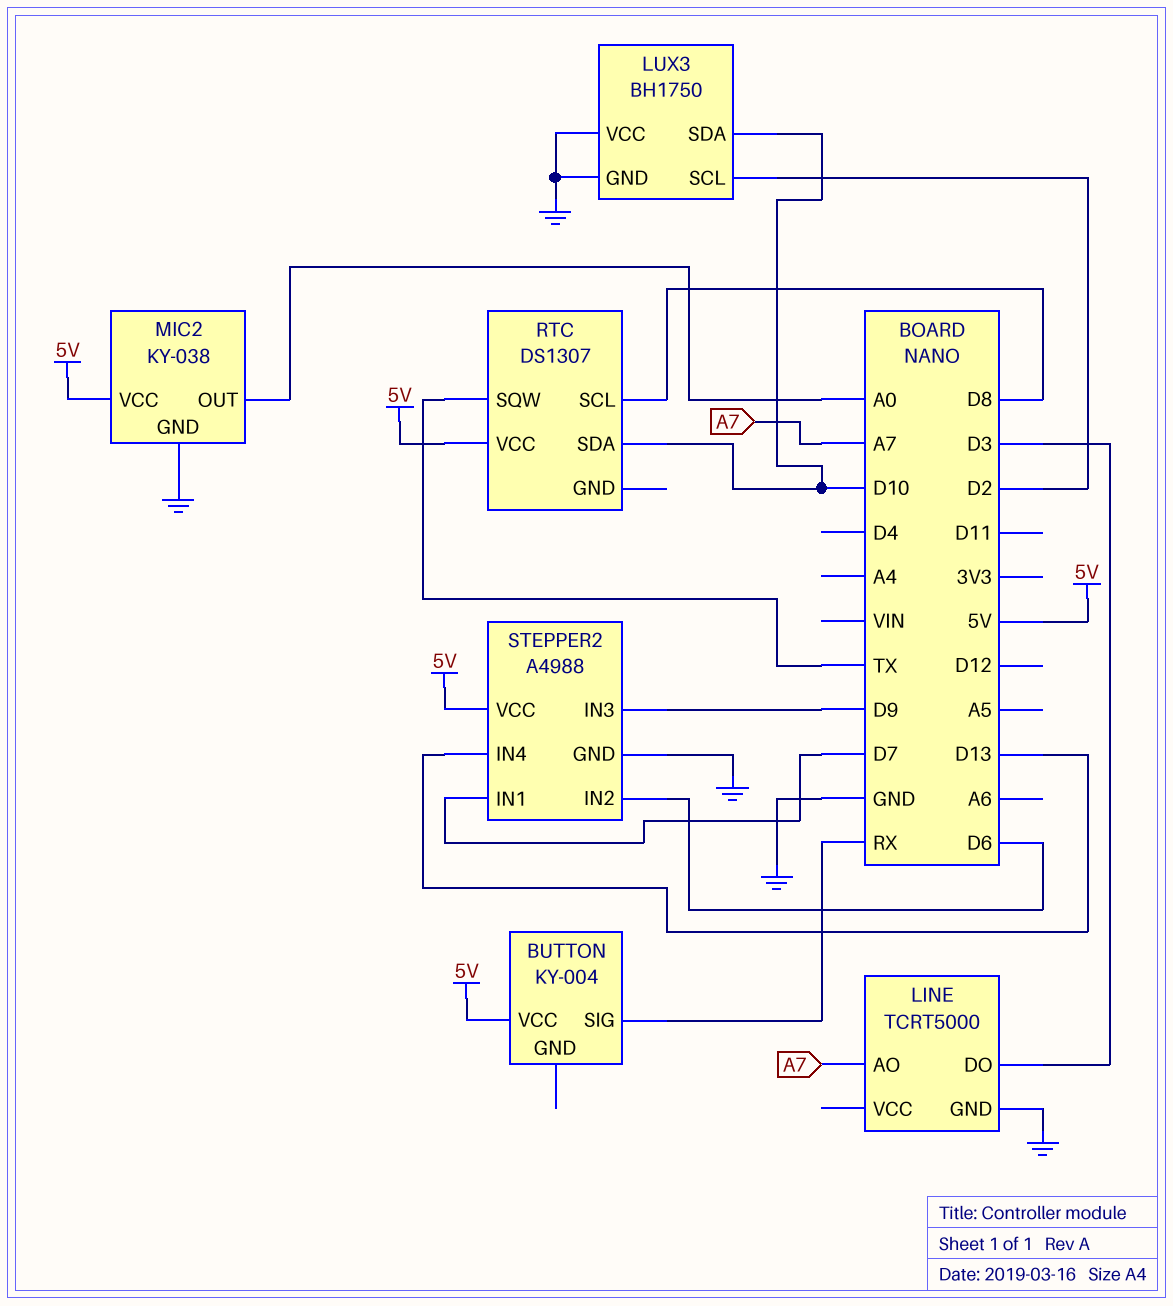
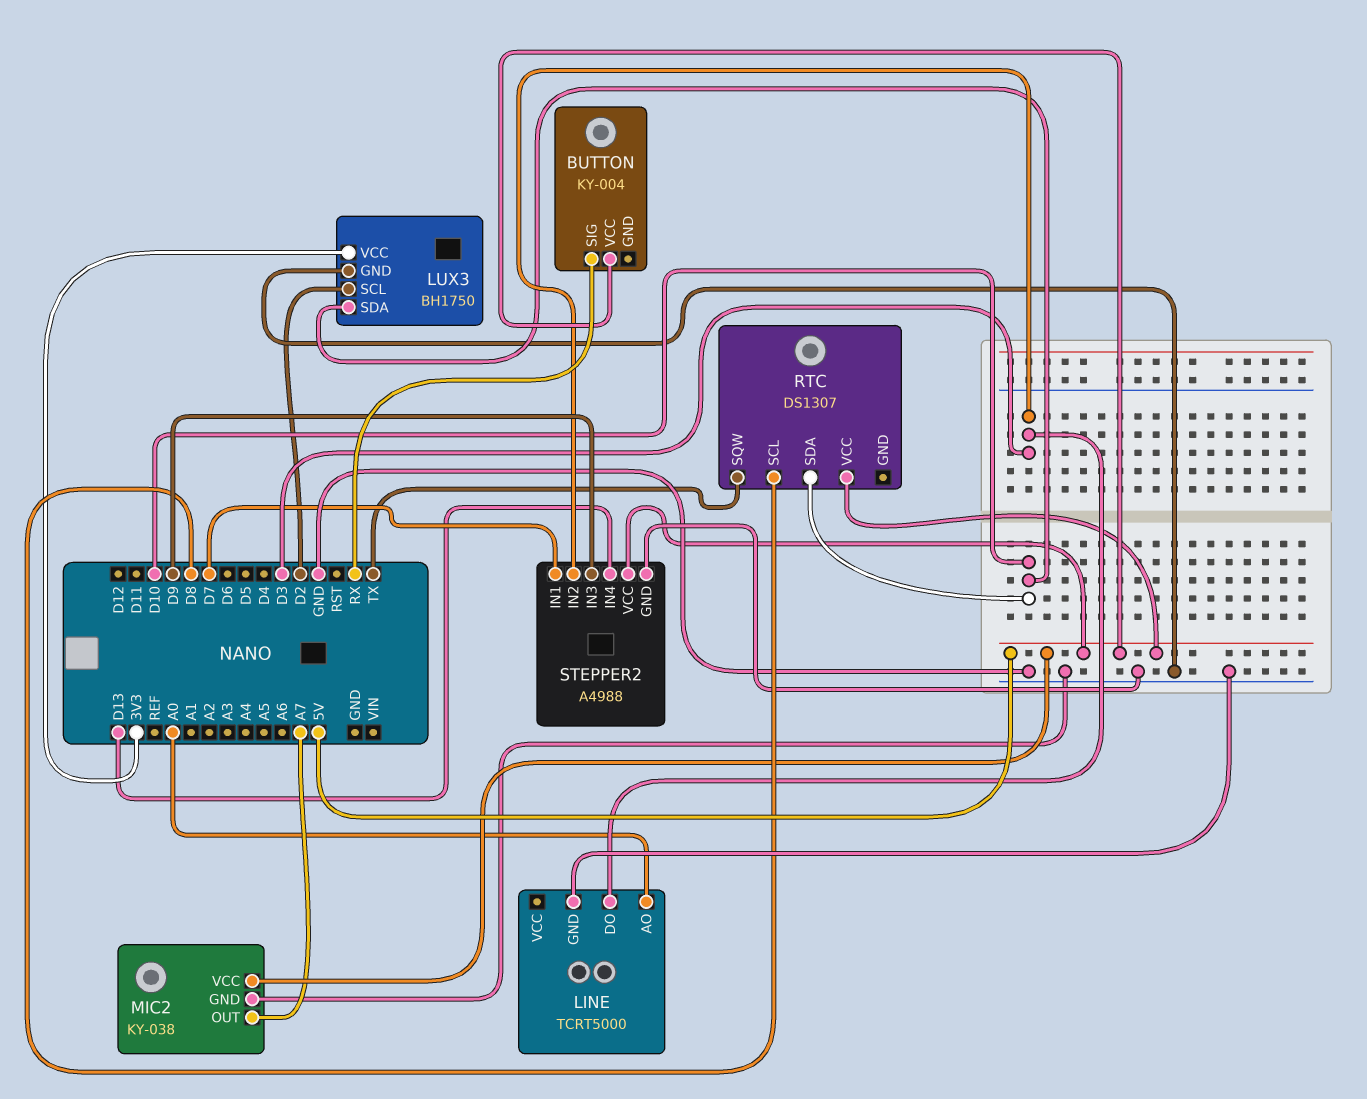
LINE pin AO: A7 -> A0
LUX3 pin VCC: GND -> 3V3
MIC2 pin OUT: A0 -> A7
STEPPER2 pin IN2: D6 -> D3

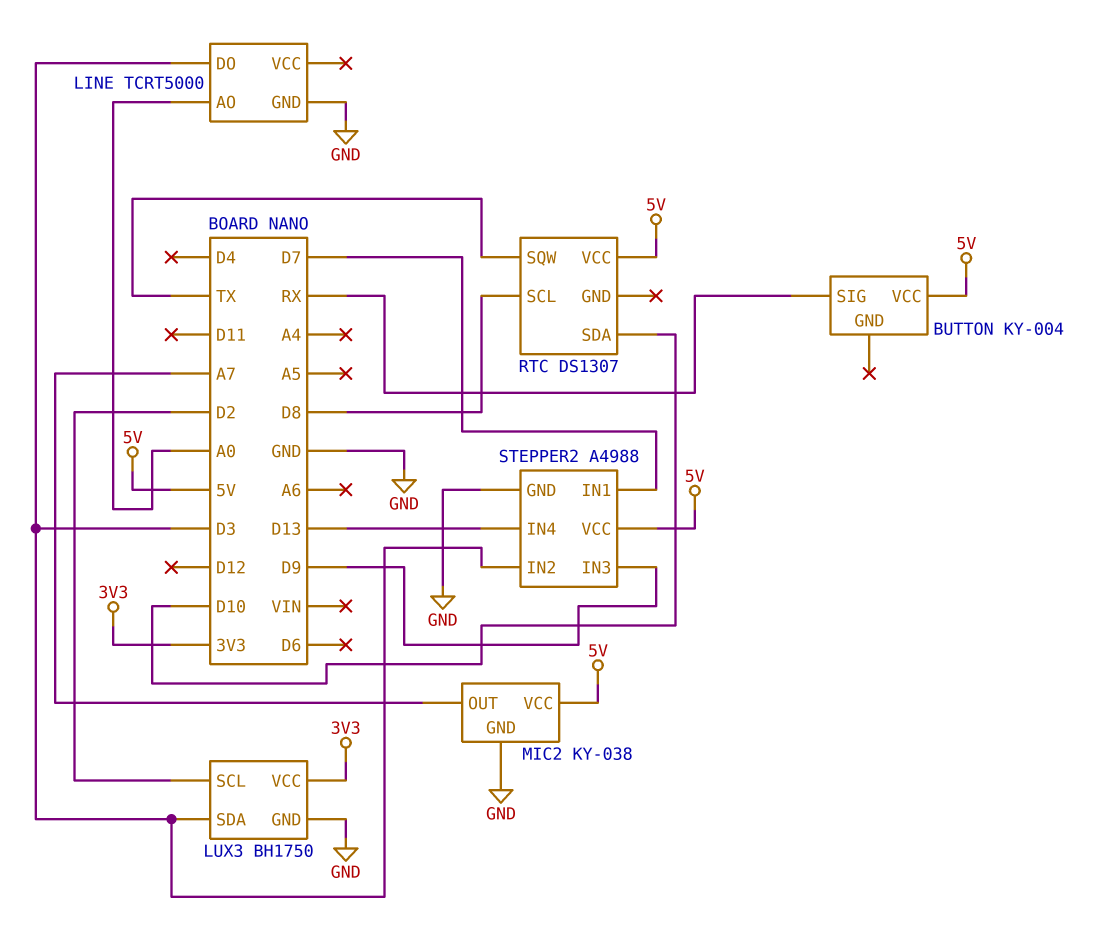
LUX3 pin SDA: D10 -> D3

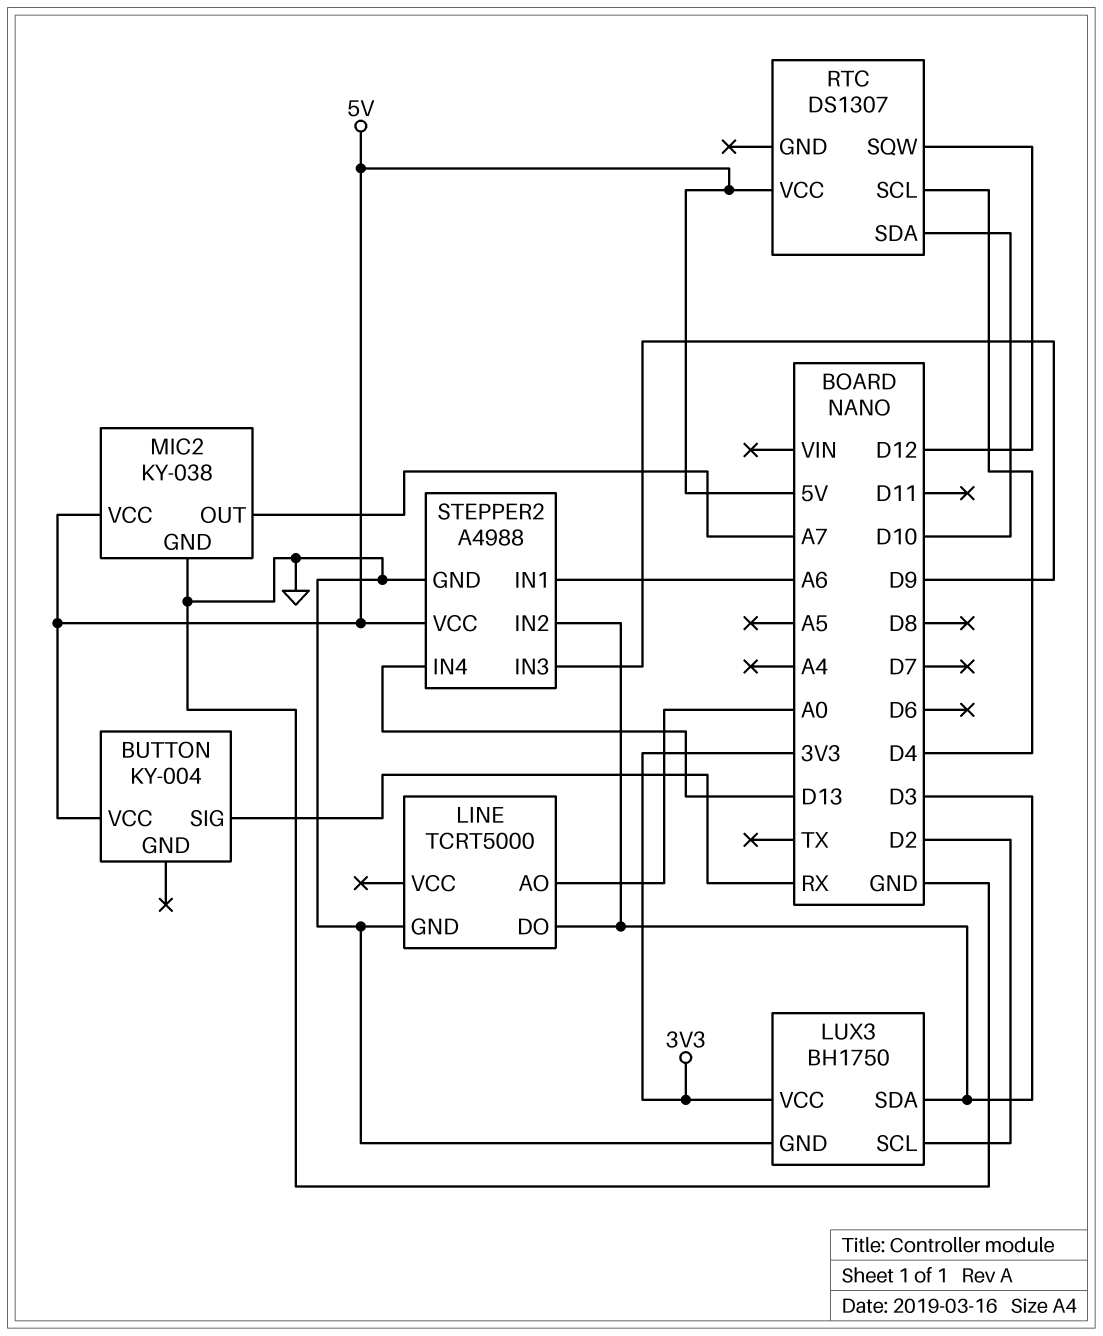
RTC pin SCL: D8 -> D4
RTC pin SQW: TX -> D12
STEPPER2 pin IN1: D7 -> A6

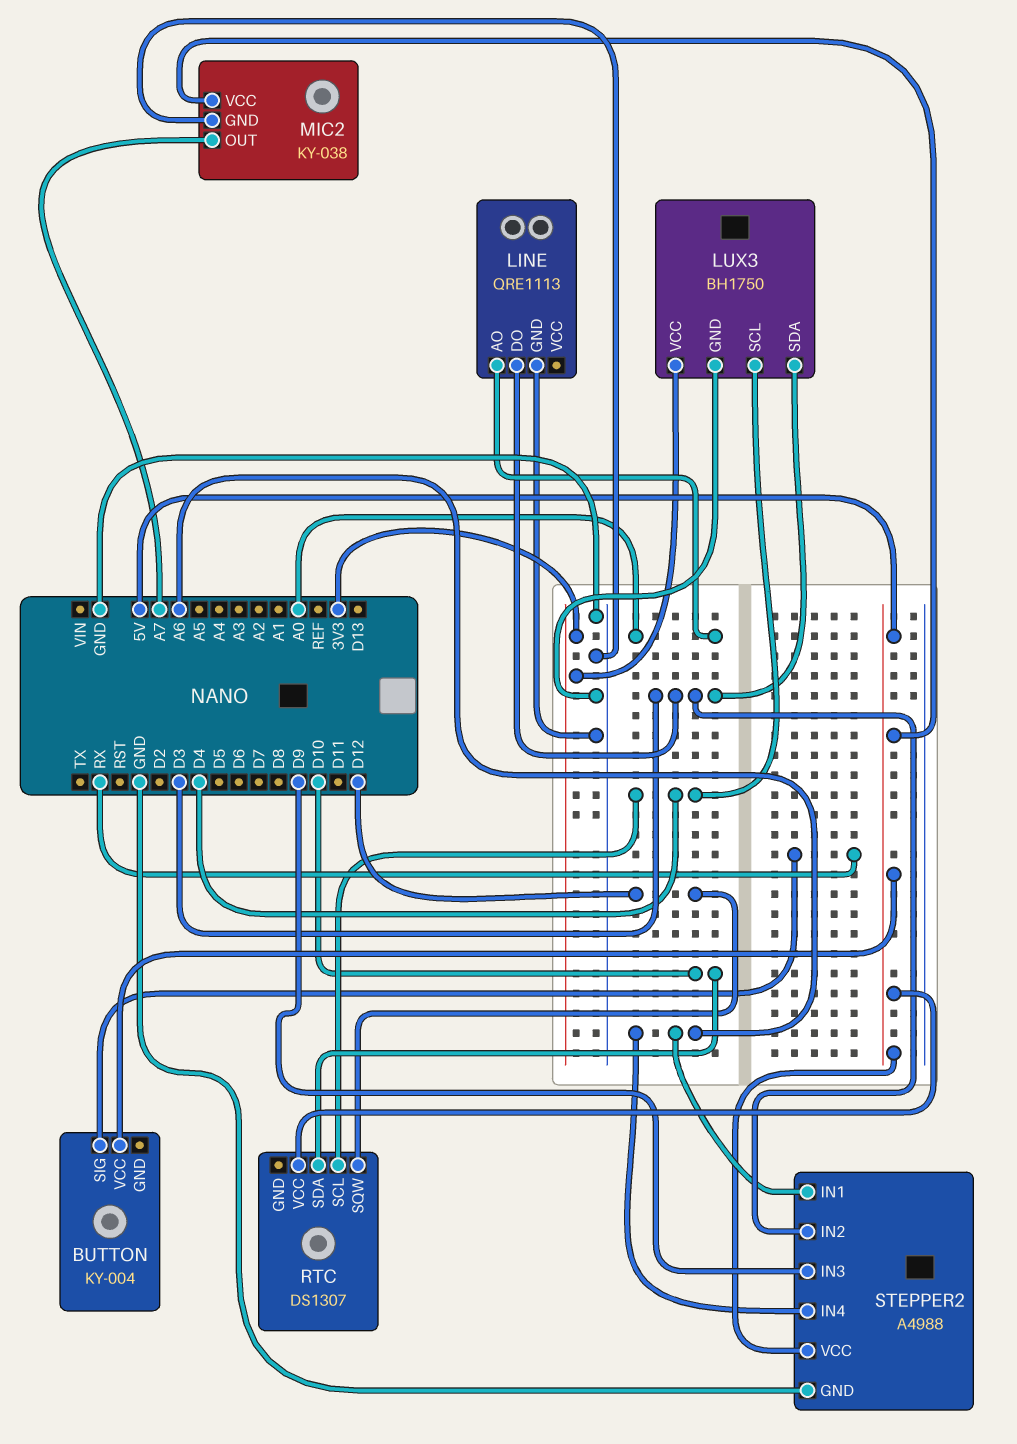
LINE: TCRT5000 -> QRE1113
LUX3 pin SCL: D2 -> D4
STEPPER2 pin IN4: D13 -> A6

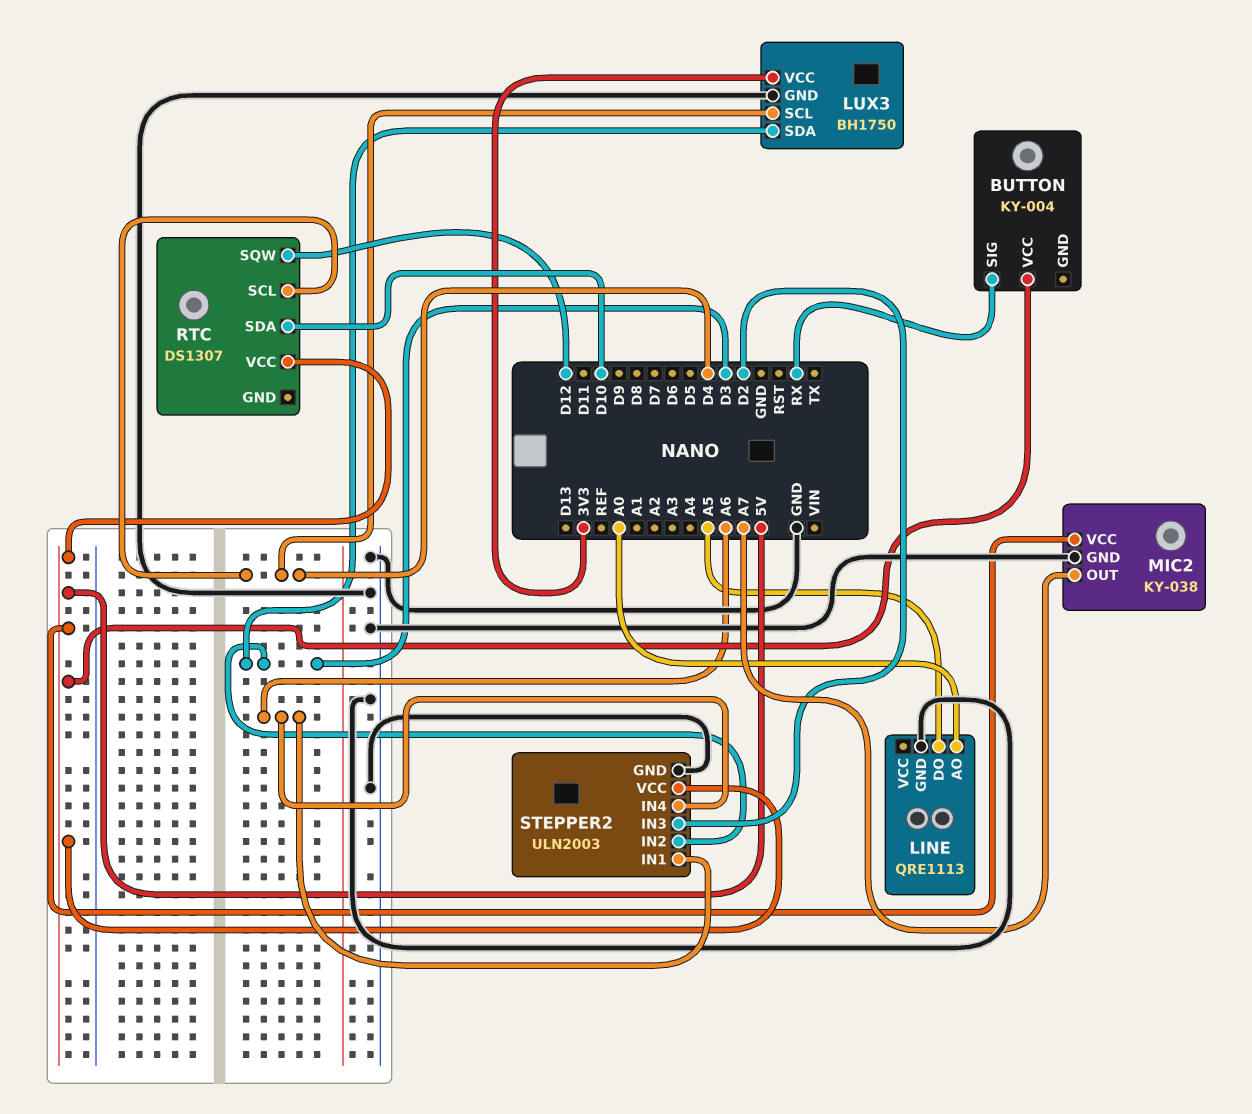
LINE pin DO: D3 -> A5
STEPPER2: A4988 -> ULN2003
STEPPER2 pin IN3: D9 -> D2

